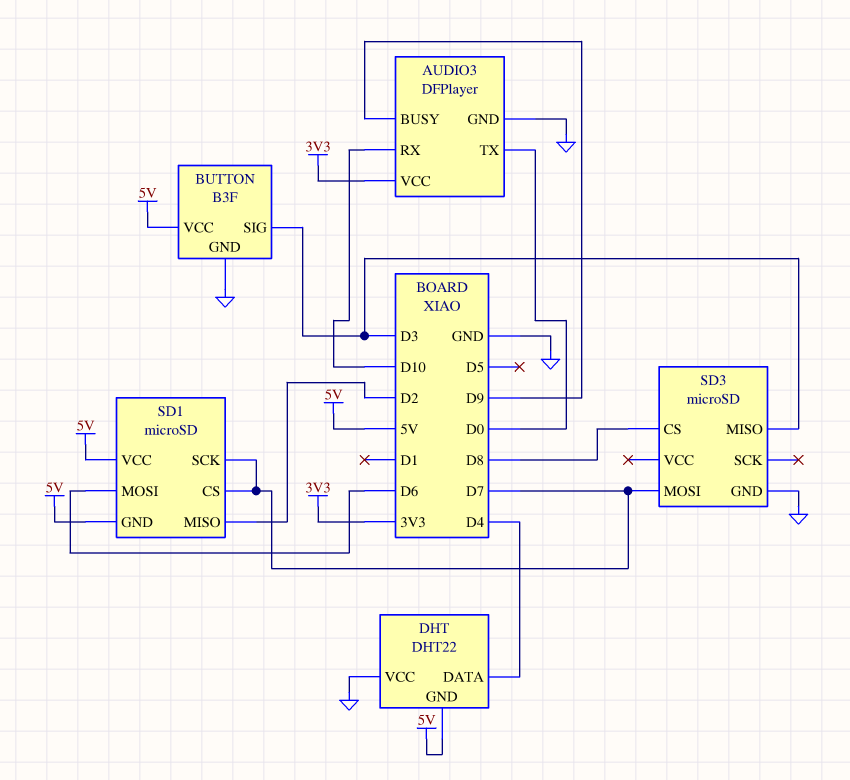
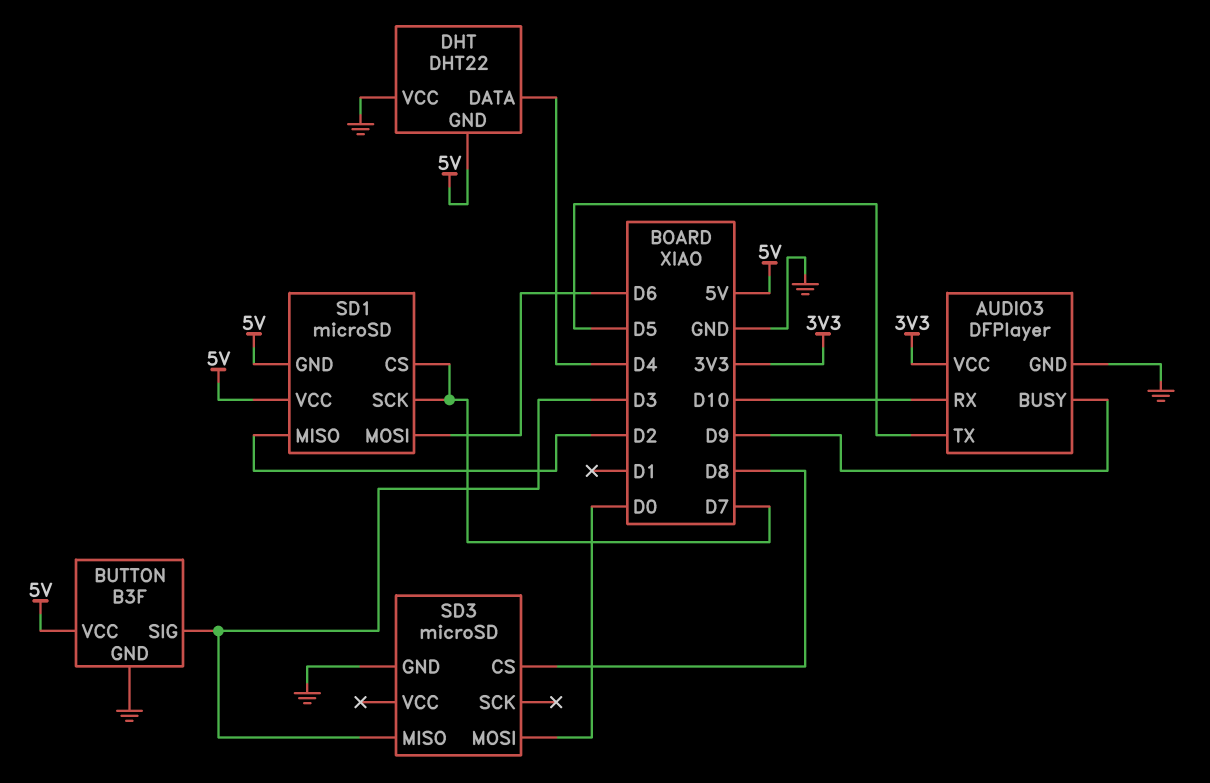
AUDIO3 pin TX: D0 -> D5
SD3 pin MOSI: D7 -> D0

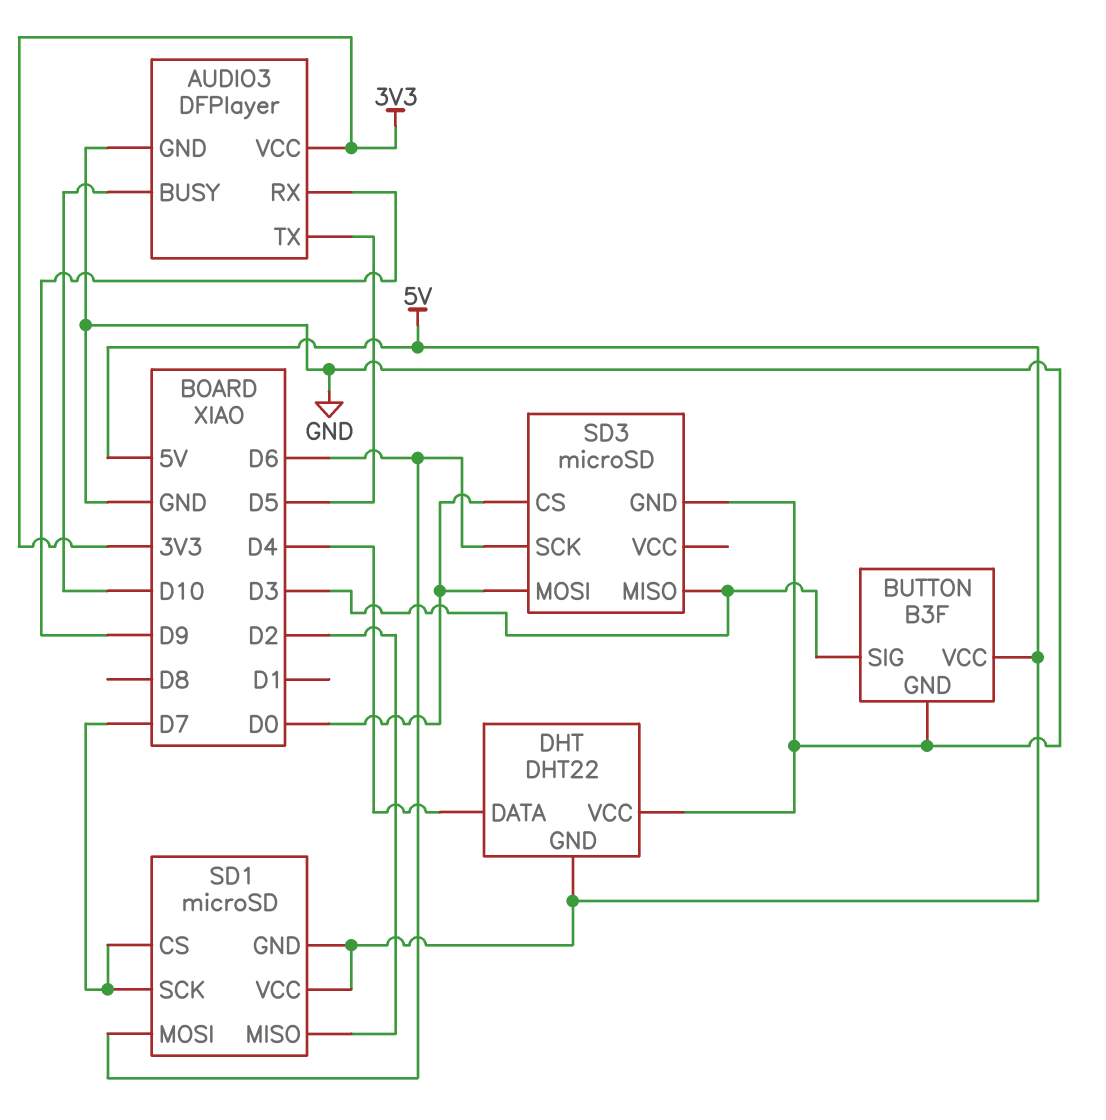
AUDIO3 pin BUSY: D9 -> D10
AUDIO3 pin RX: D10 -> D9
SD3 pin CS: D8 -> D0
SD3 pin SCK: none -> D6

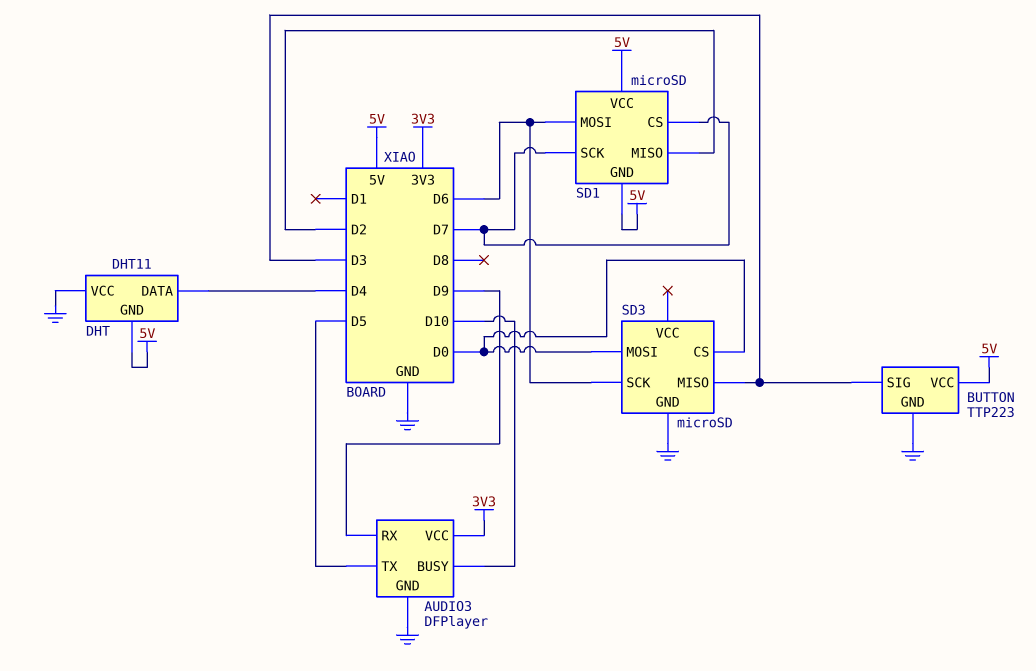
BUTTON: B3F -> TTP223
DHT: DHT22 -> DHT11

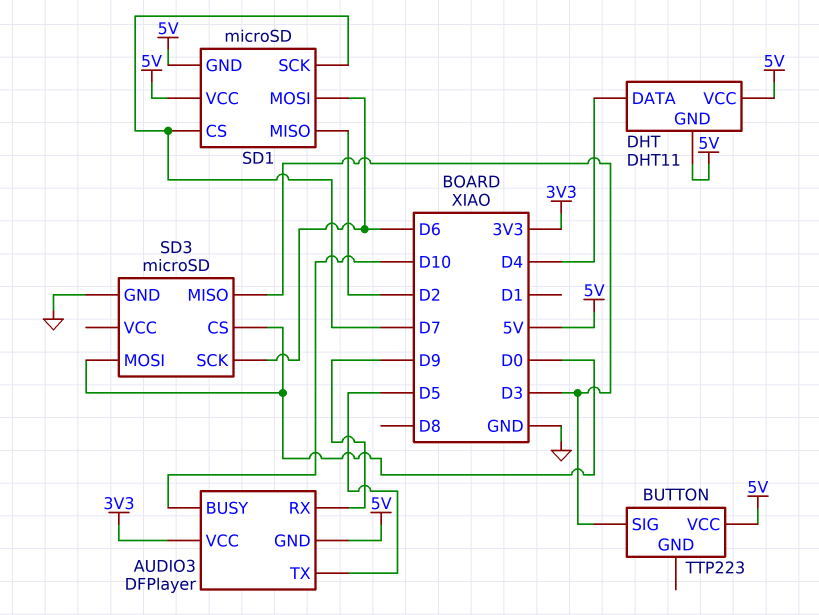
AUDIO3 pin GND: GND -> 5V
BUTTON pin GND: GND -> none
DHT pin VCC: GND -> 5V

